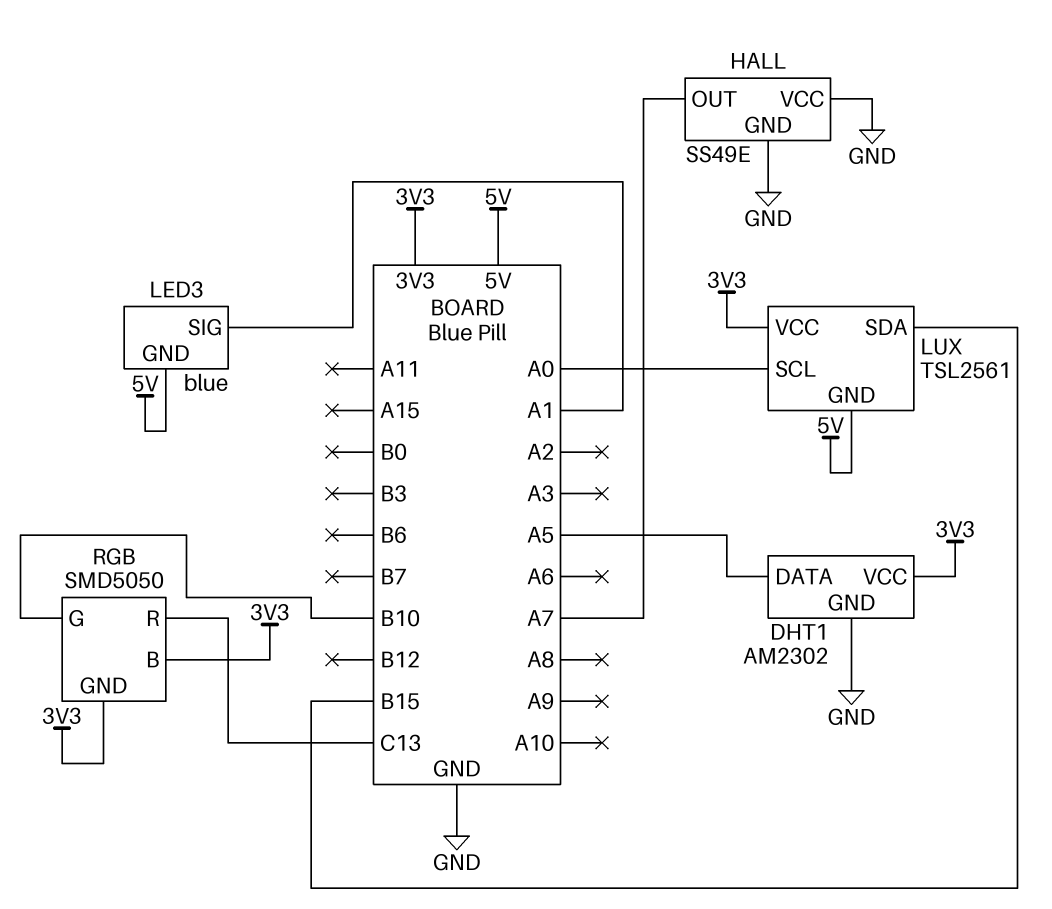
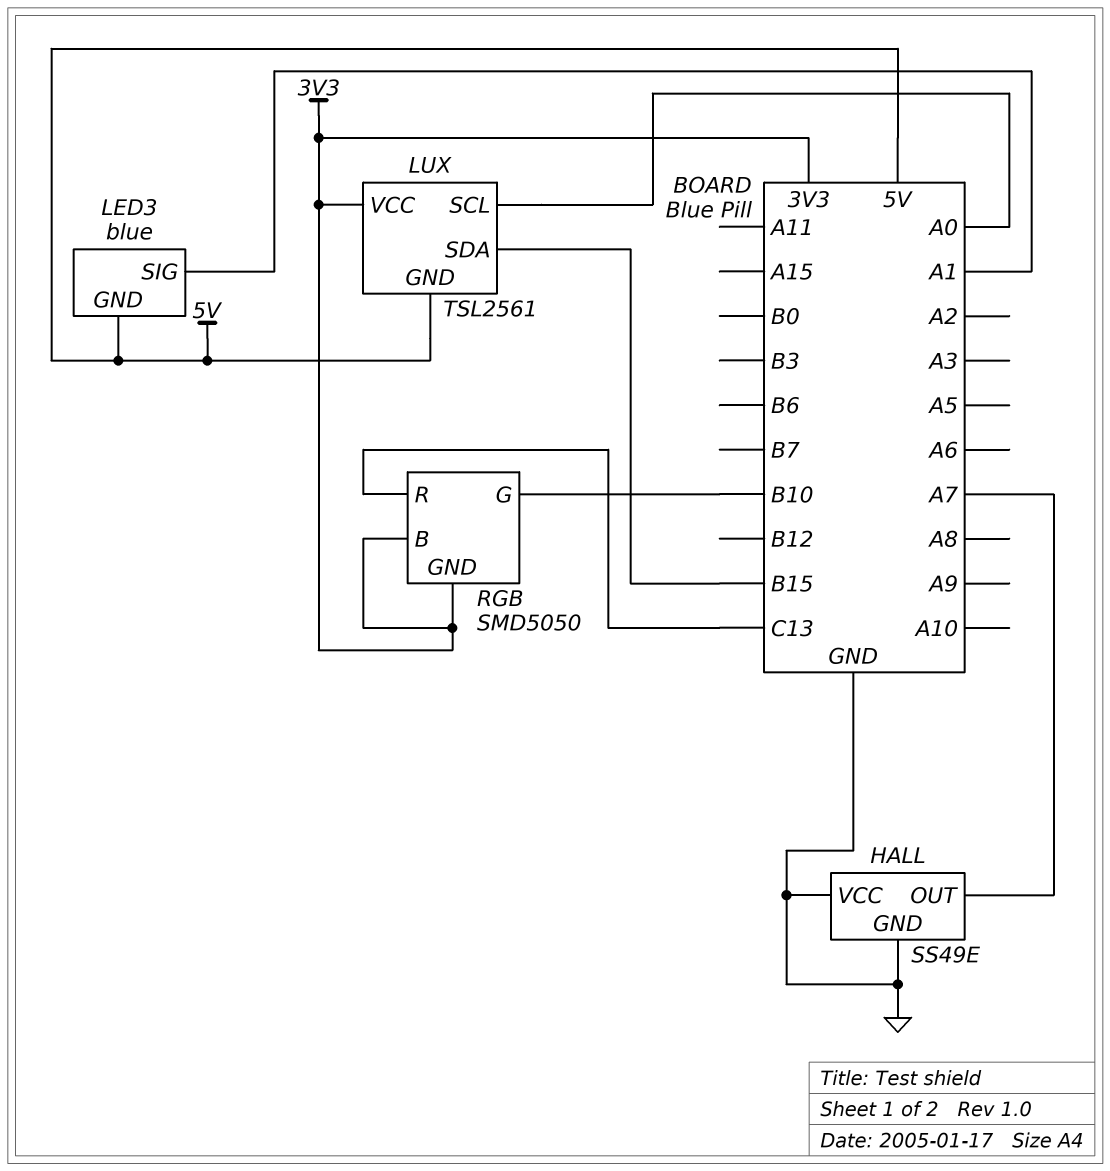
DHT1: AM2302 -> none
DHT1 pin DATA: A5 -> none
DHT1 pin GND: GND -> none
DHT1 pin VCC: 3V3 -> none

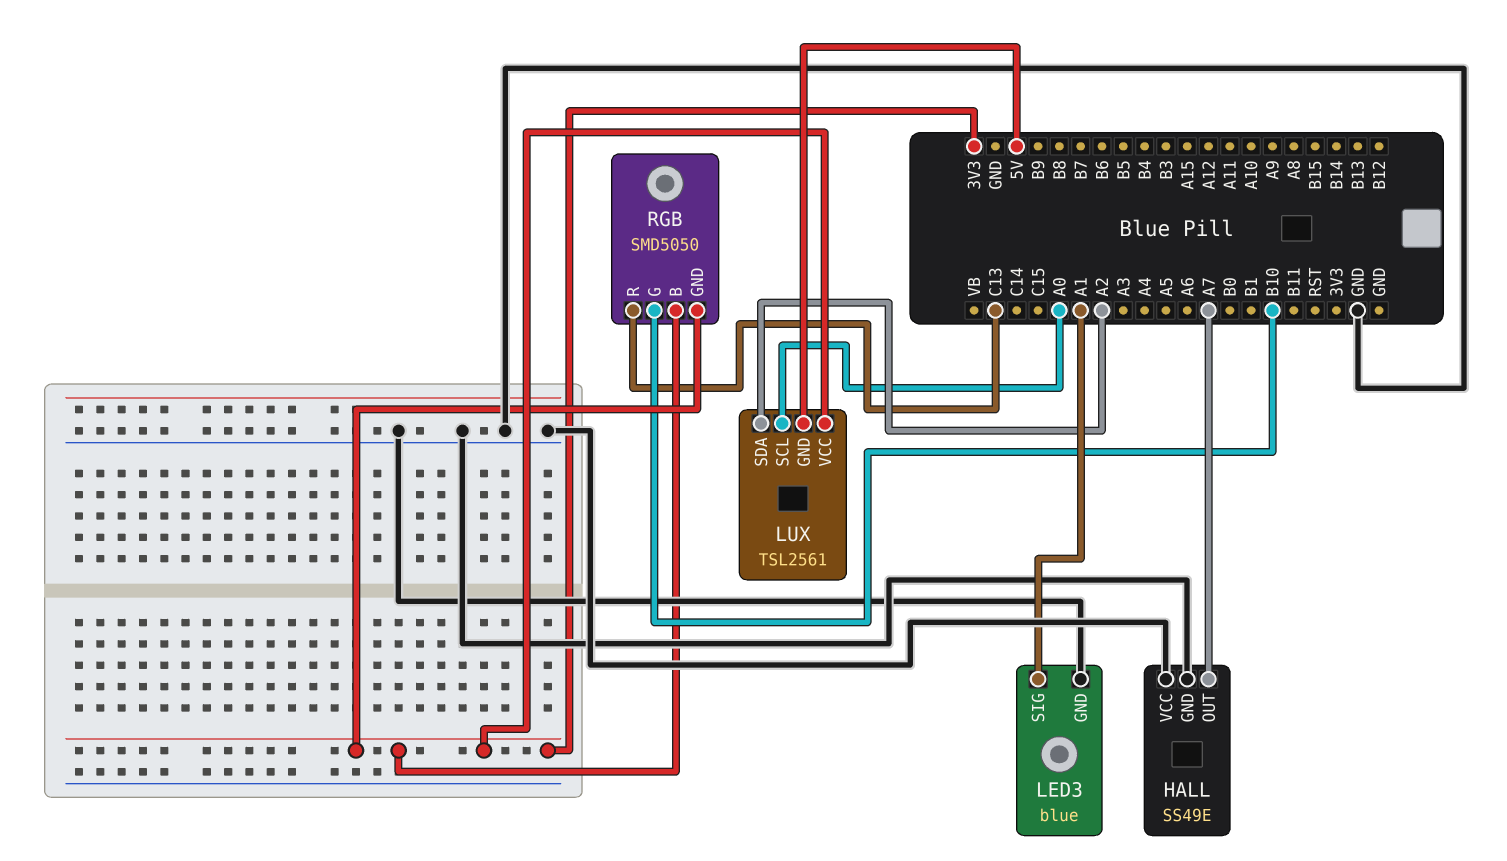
LED3 pin GND: 5V -> GND
LUX pin SDA: B15 -> A2

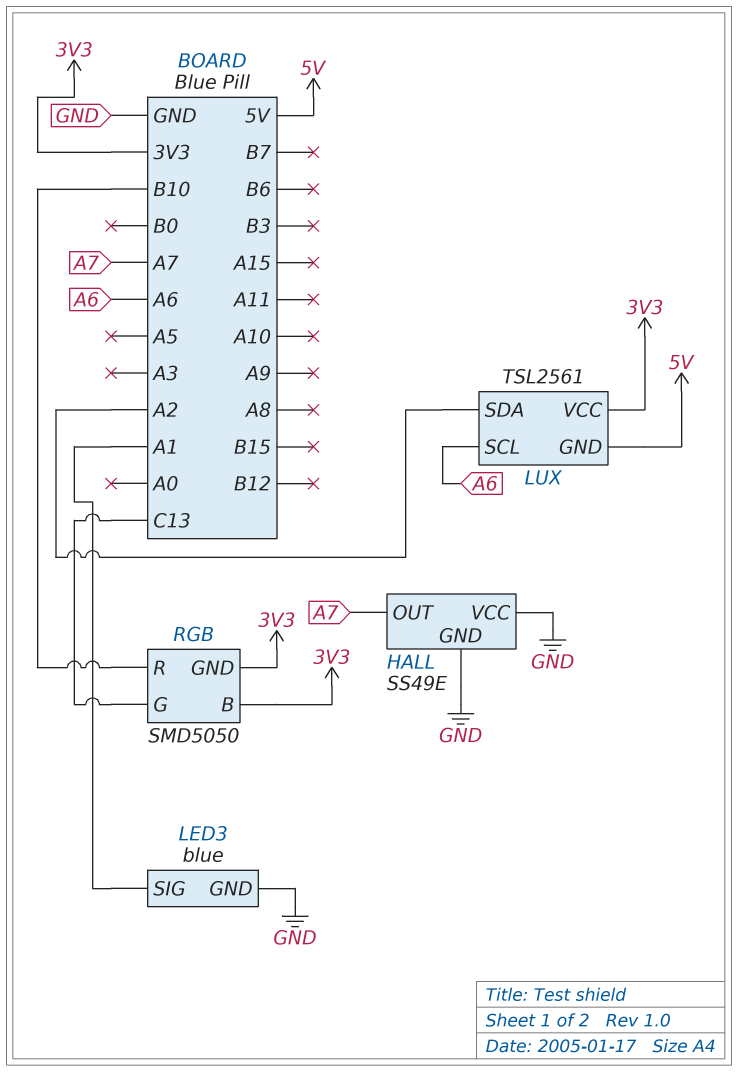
LUX pin SCL: A0 -> A6
RGB pin G: B10 -> C13
RGB pin R: C13 -> B10

